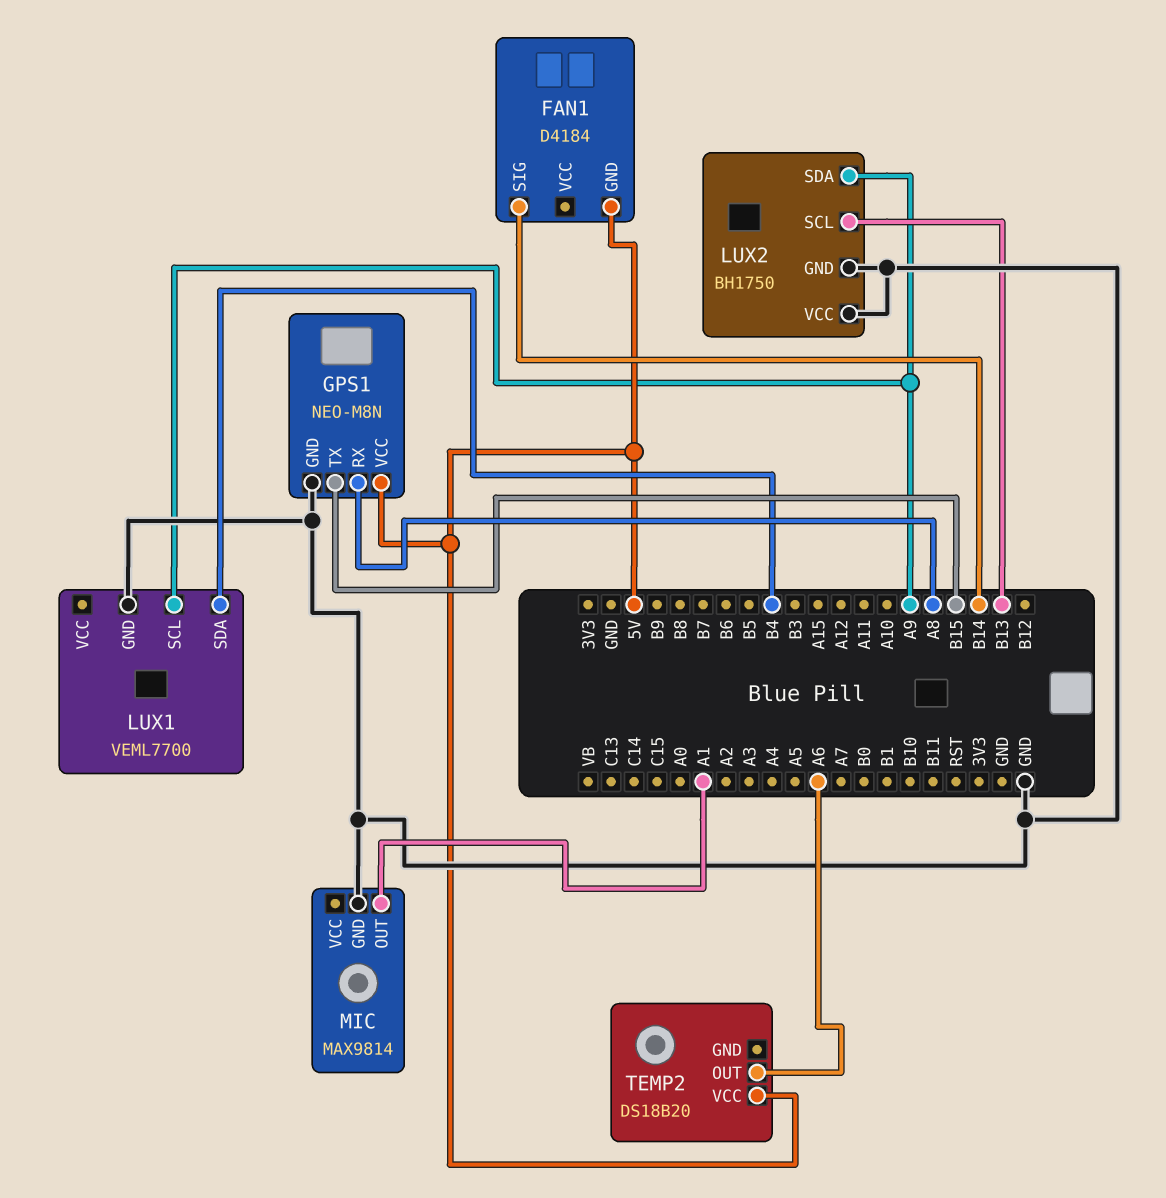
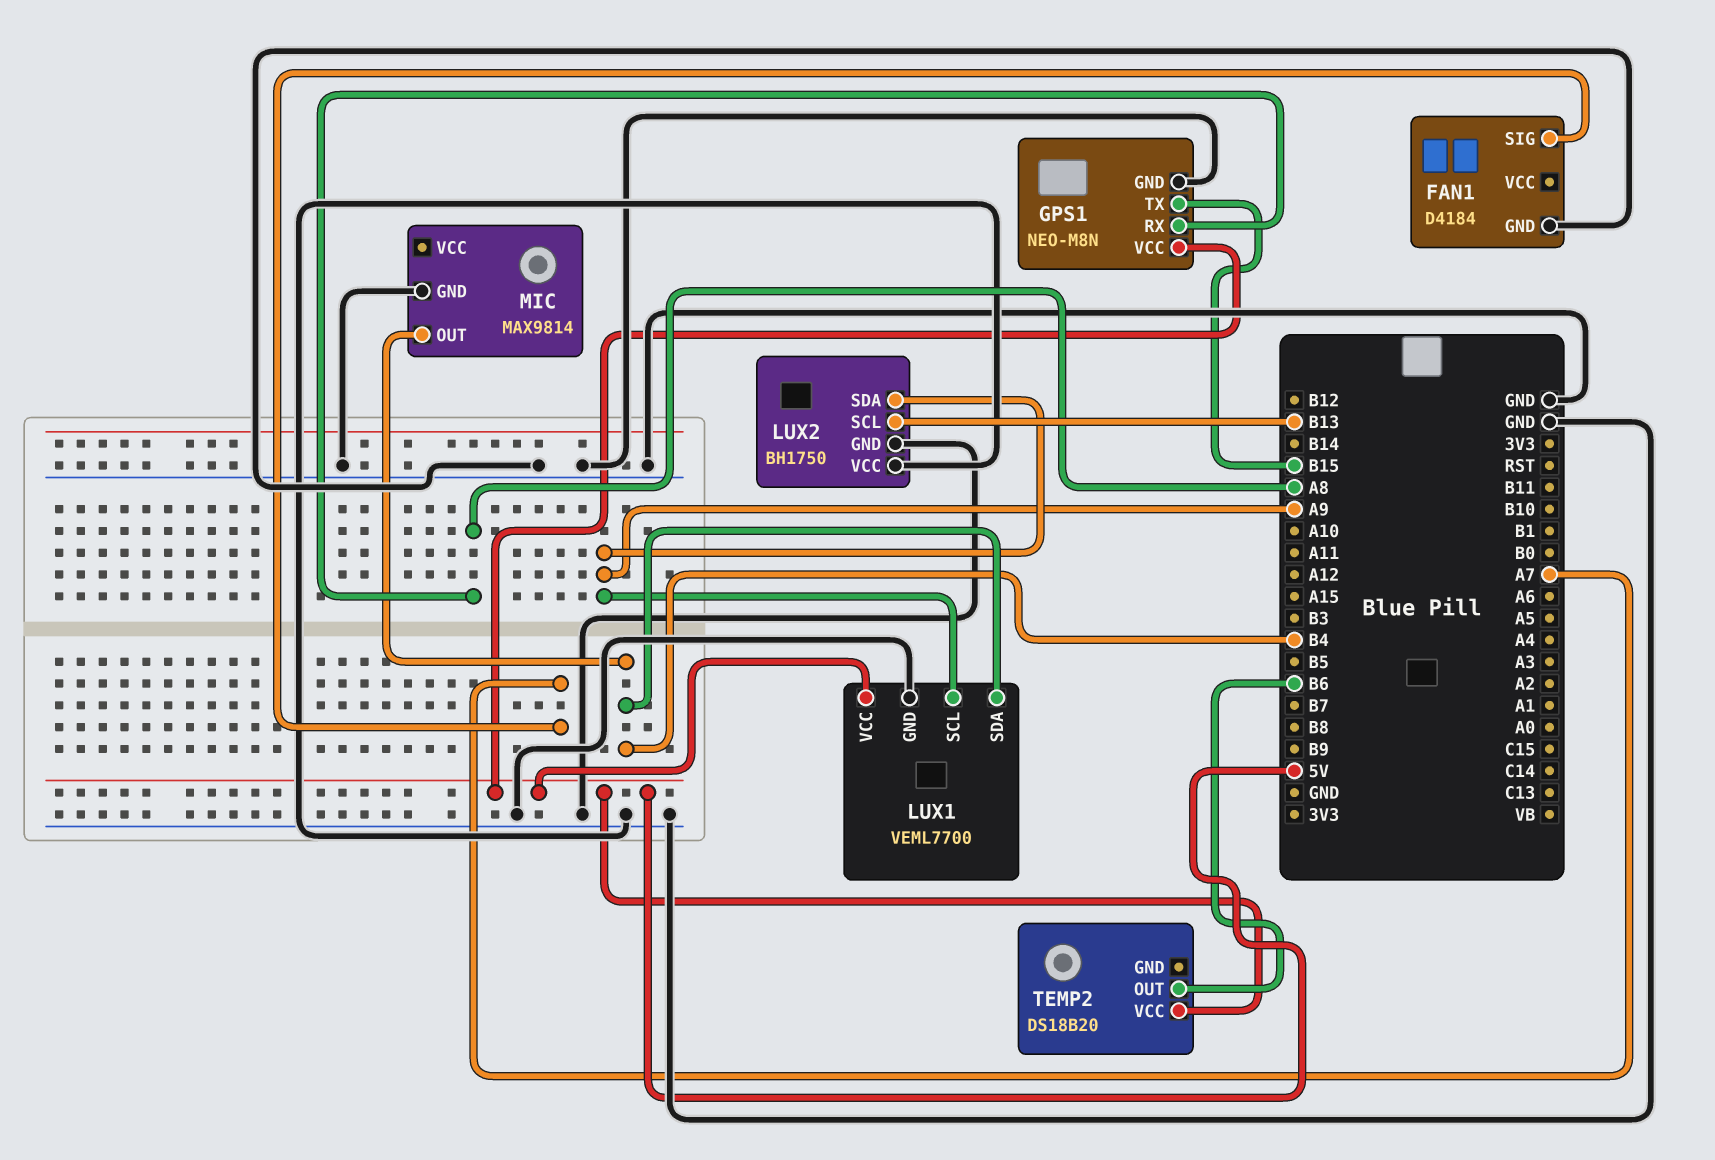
FAN1 pin GND: 5V -> GND
FAN1 pin SIG: B14 -> A7
LUX1 pin VCC: none -> 5V
MIC pin OUT: A1 -> B4
TEMP2 pin OUT: A6 -> B6

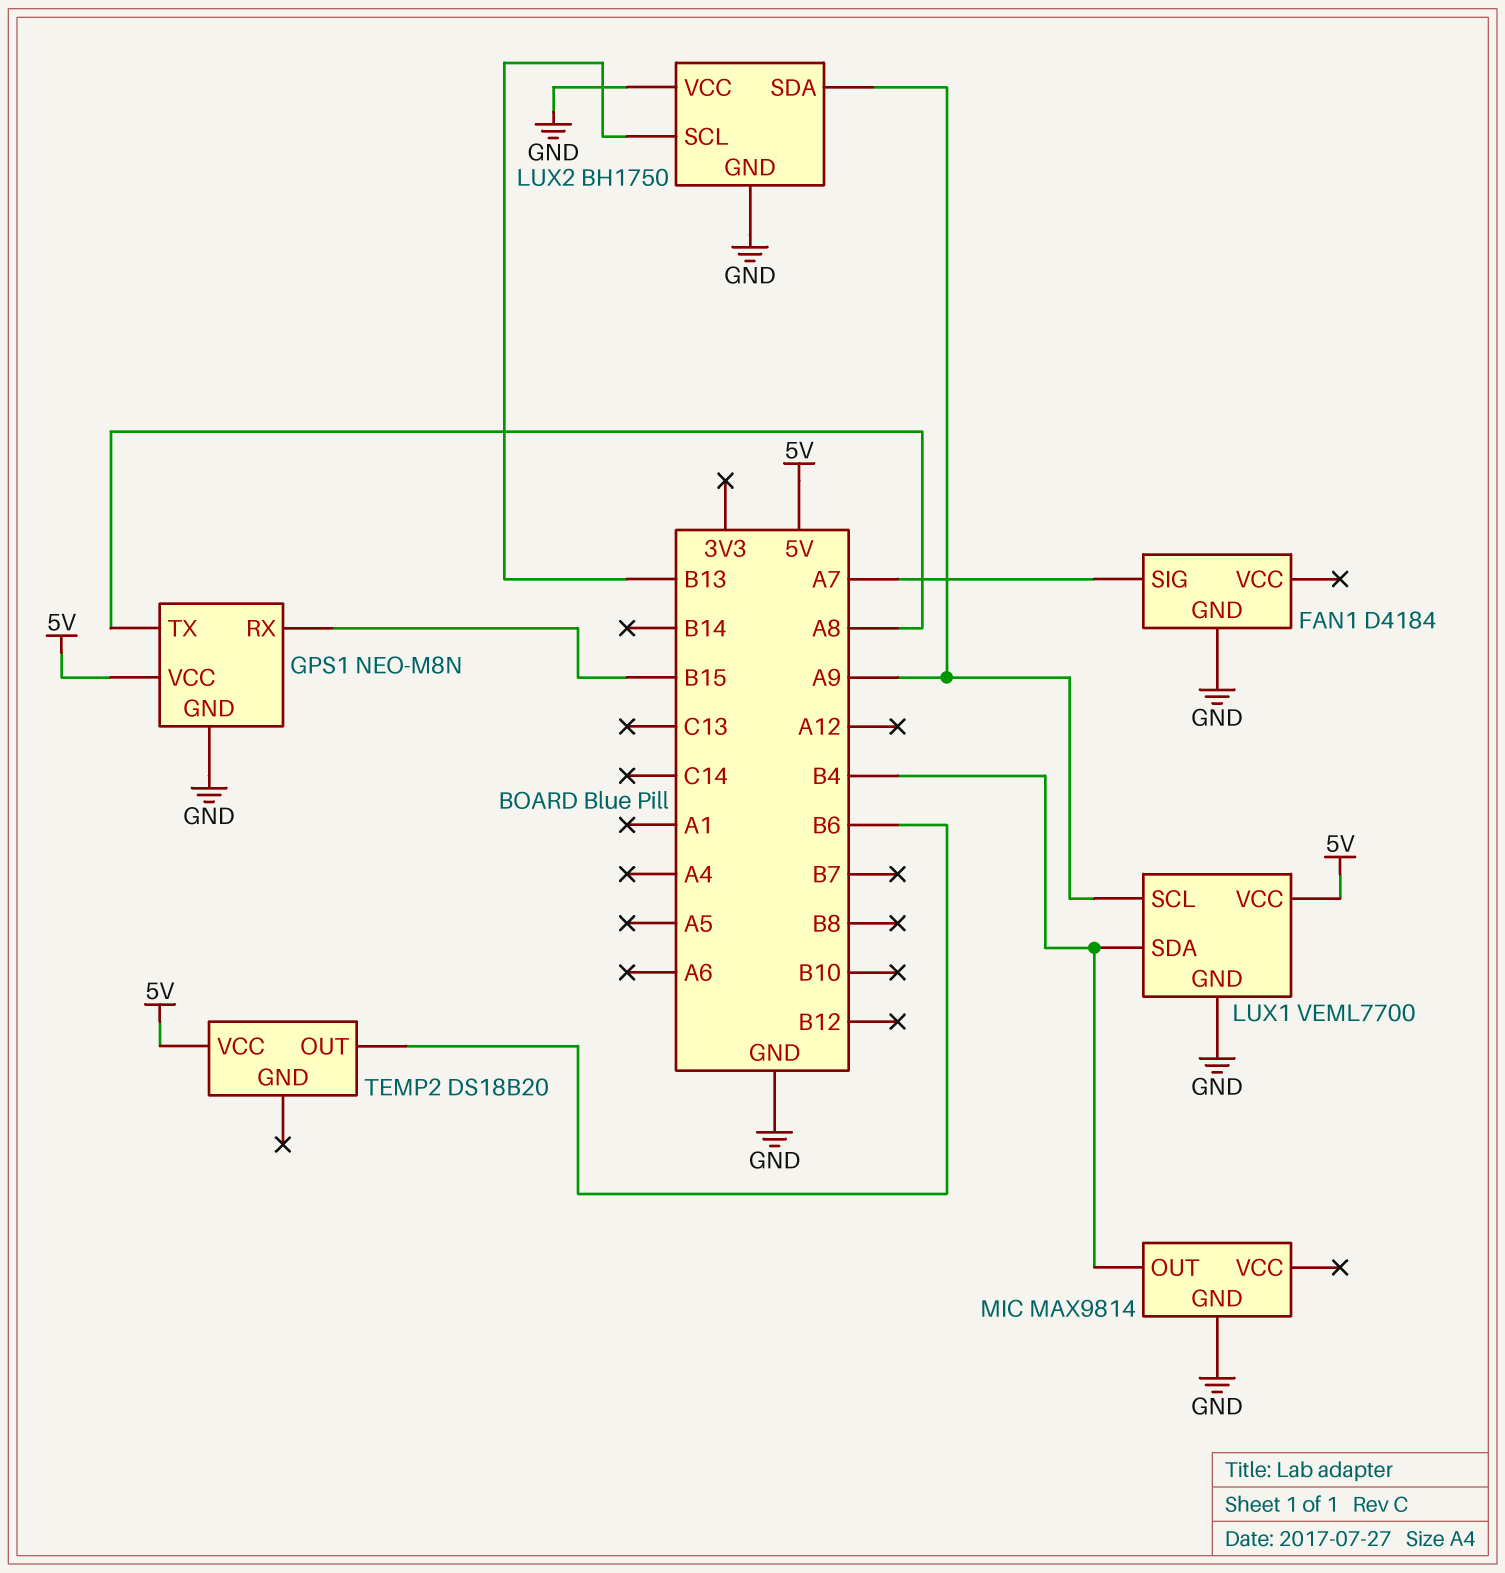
GPS1 pin RX: A8 -> B15
GPS1 pin TX: B15 -> A8

